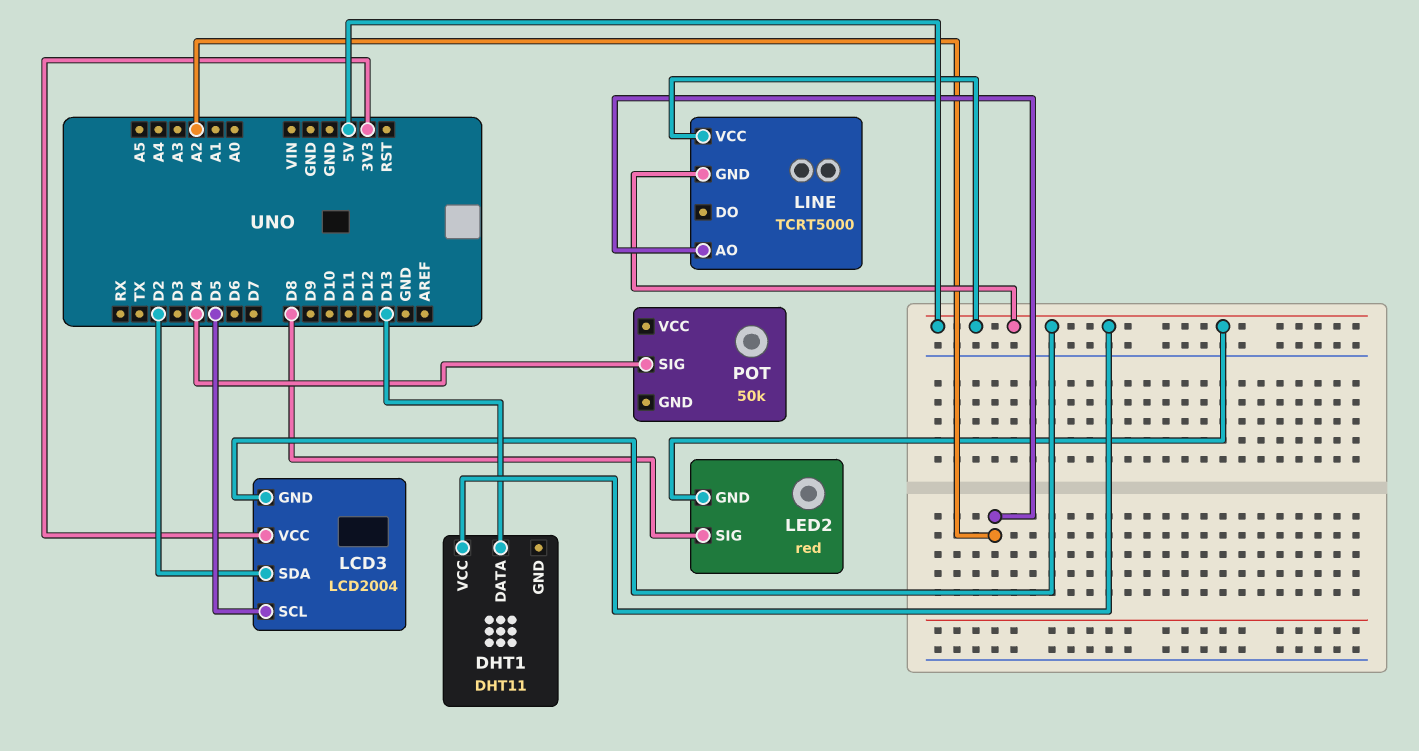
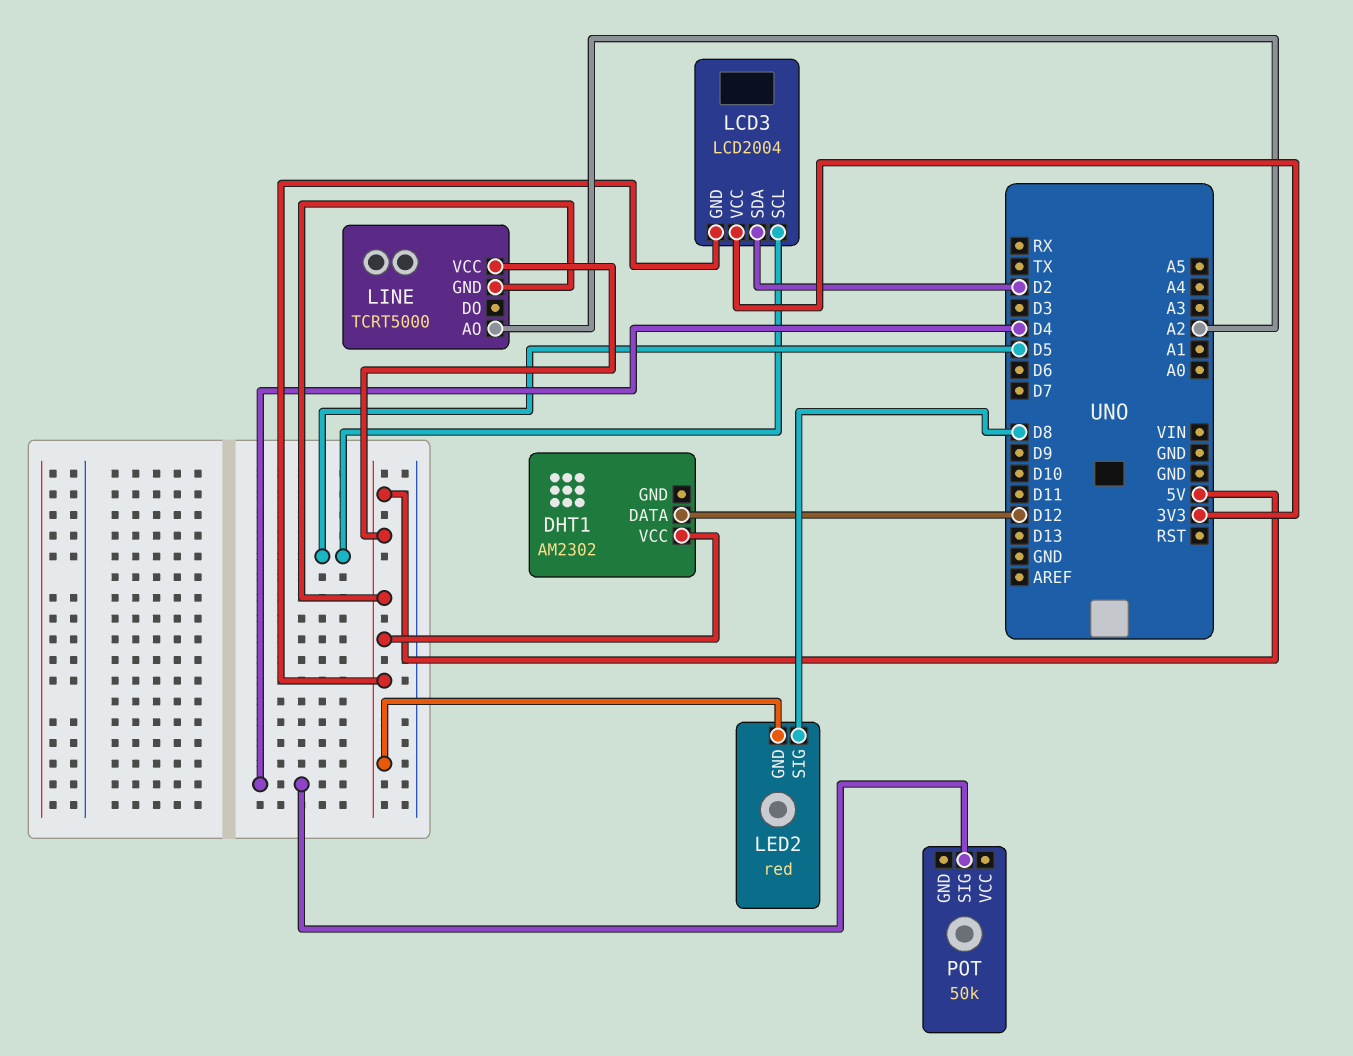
DHT1: DHT11 -> AM2302
DHT1 pin DATA: D13 -> D12

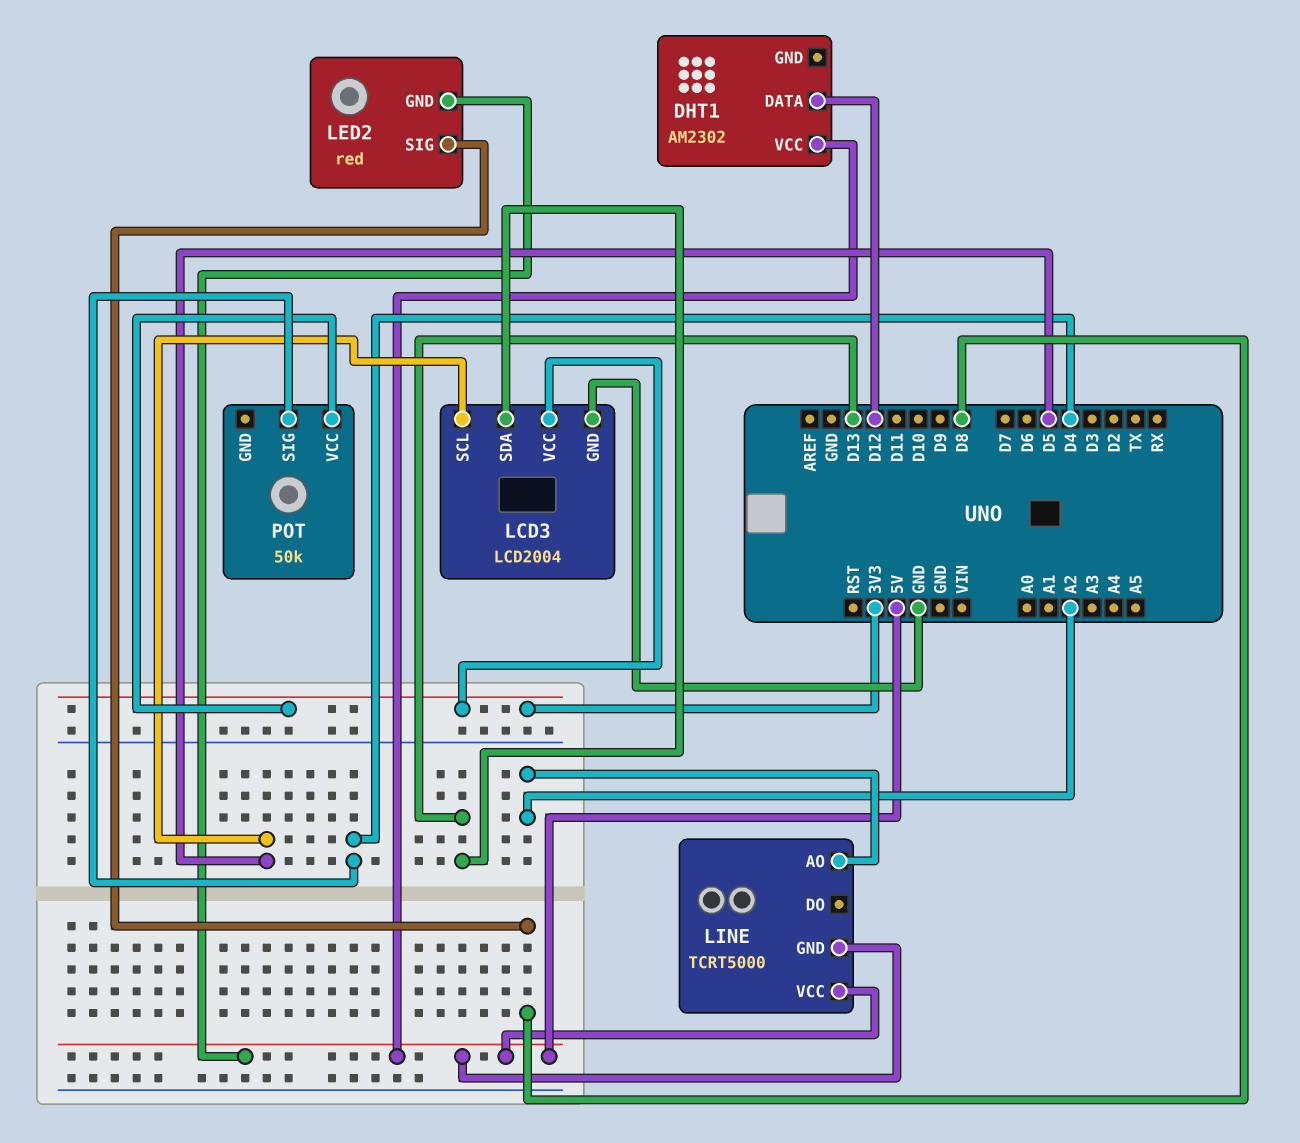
LCD3 pin GND: 5V -> GND
LCD3 pin SDA: D2 -> D13
POT pin VCC: none -> 3V3

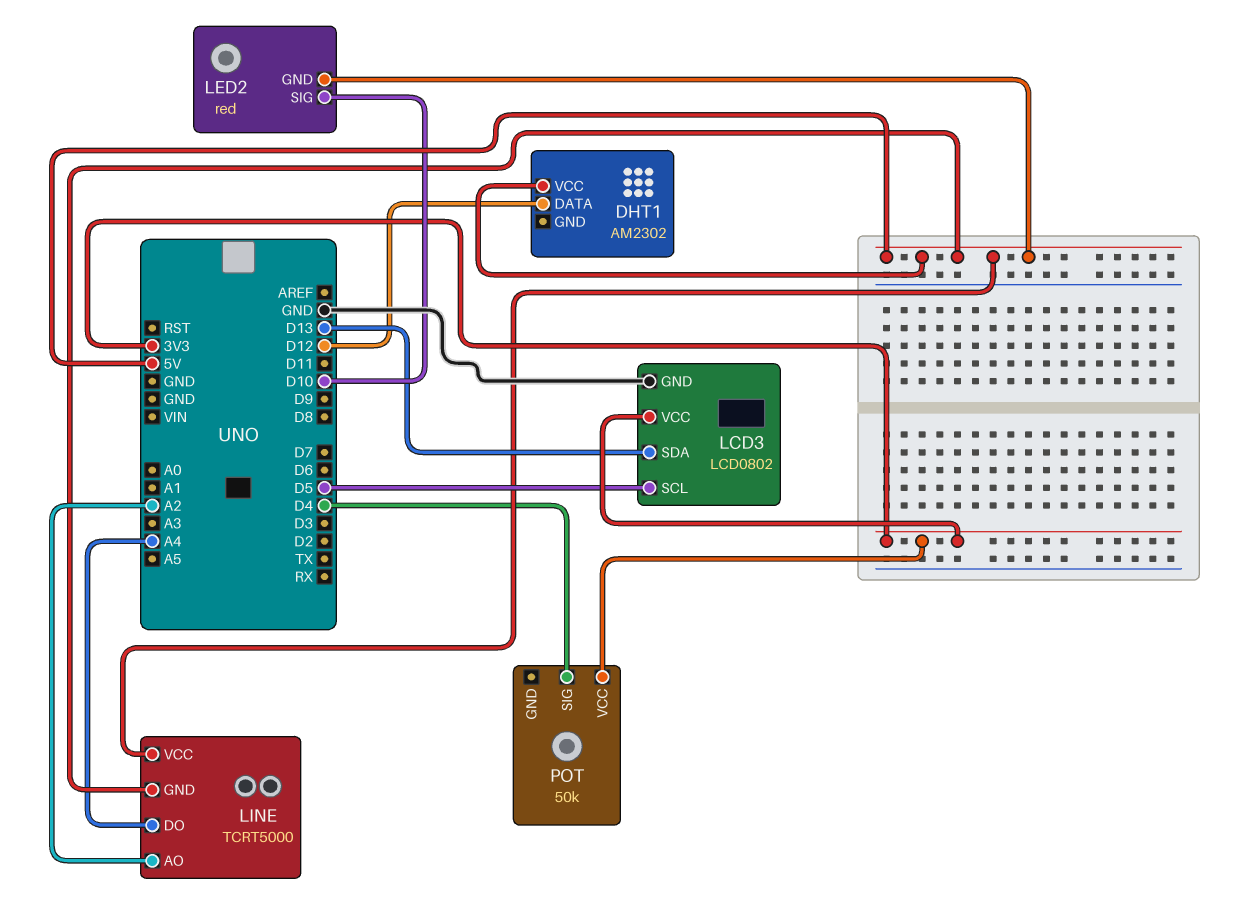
LCD3: LCD2004 -> LCD0802
LED2 pin SIG: D8 -> D10
LINE pin DO: none -> A4

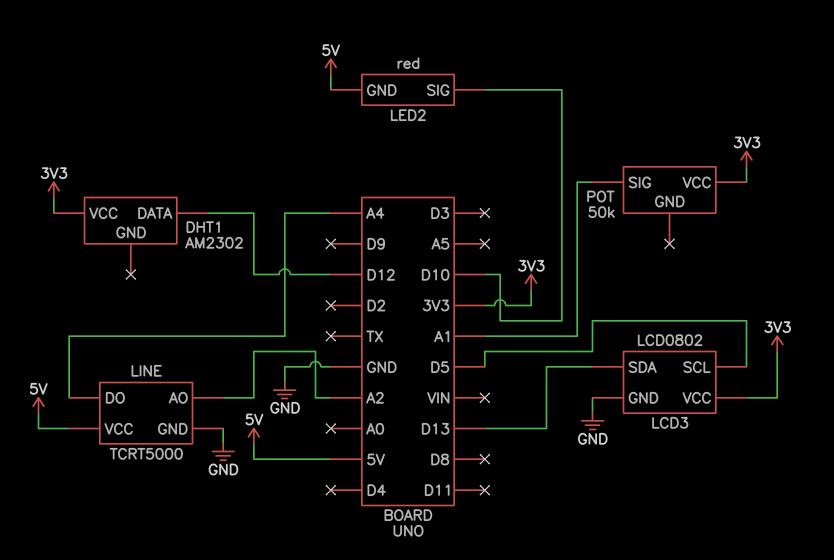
DHT1 pin VCC: 5V -> 3V3
LINE pin GND: 5V -> GND
POT pin SIG: D4 -> A1

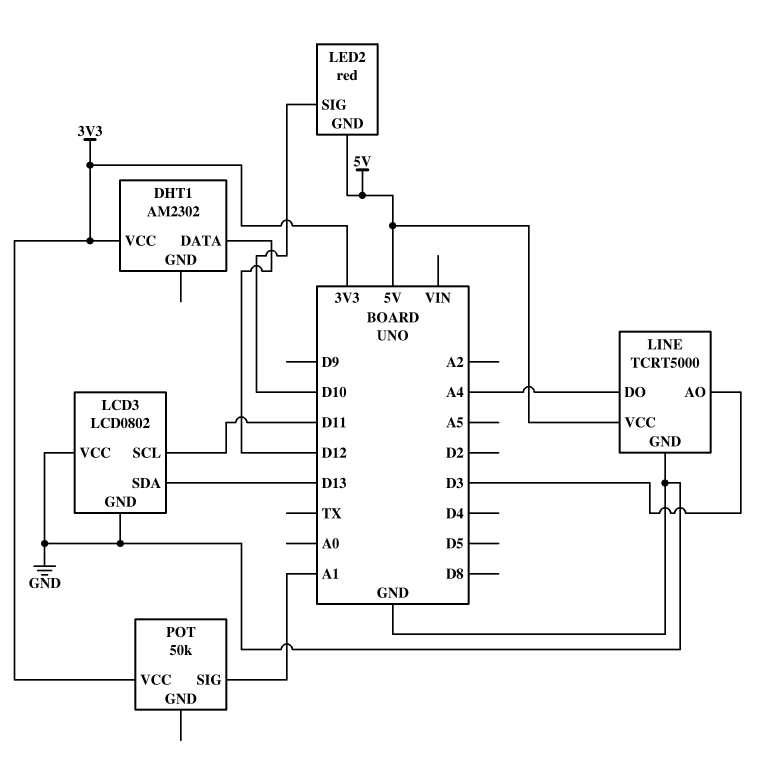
LCD3 pin SCL: D5 -> D11
LCD3 pin VCC: 3V3 -> GND
LINE pin AO: A2 -> D3

